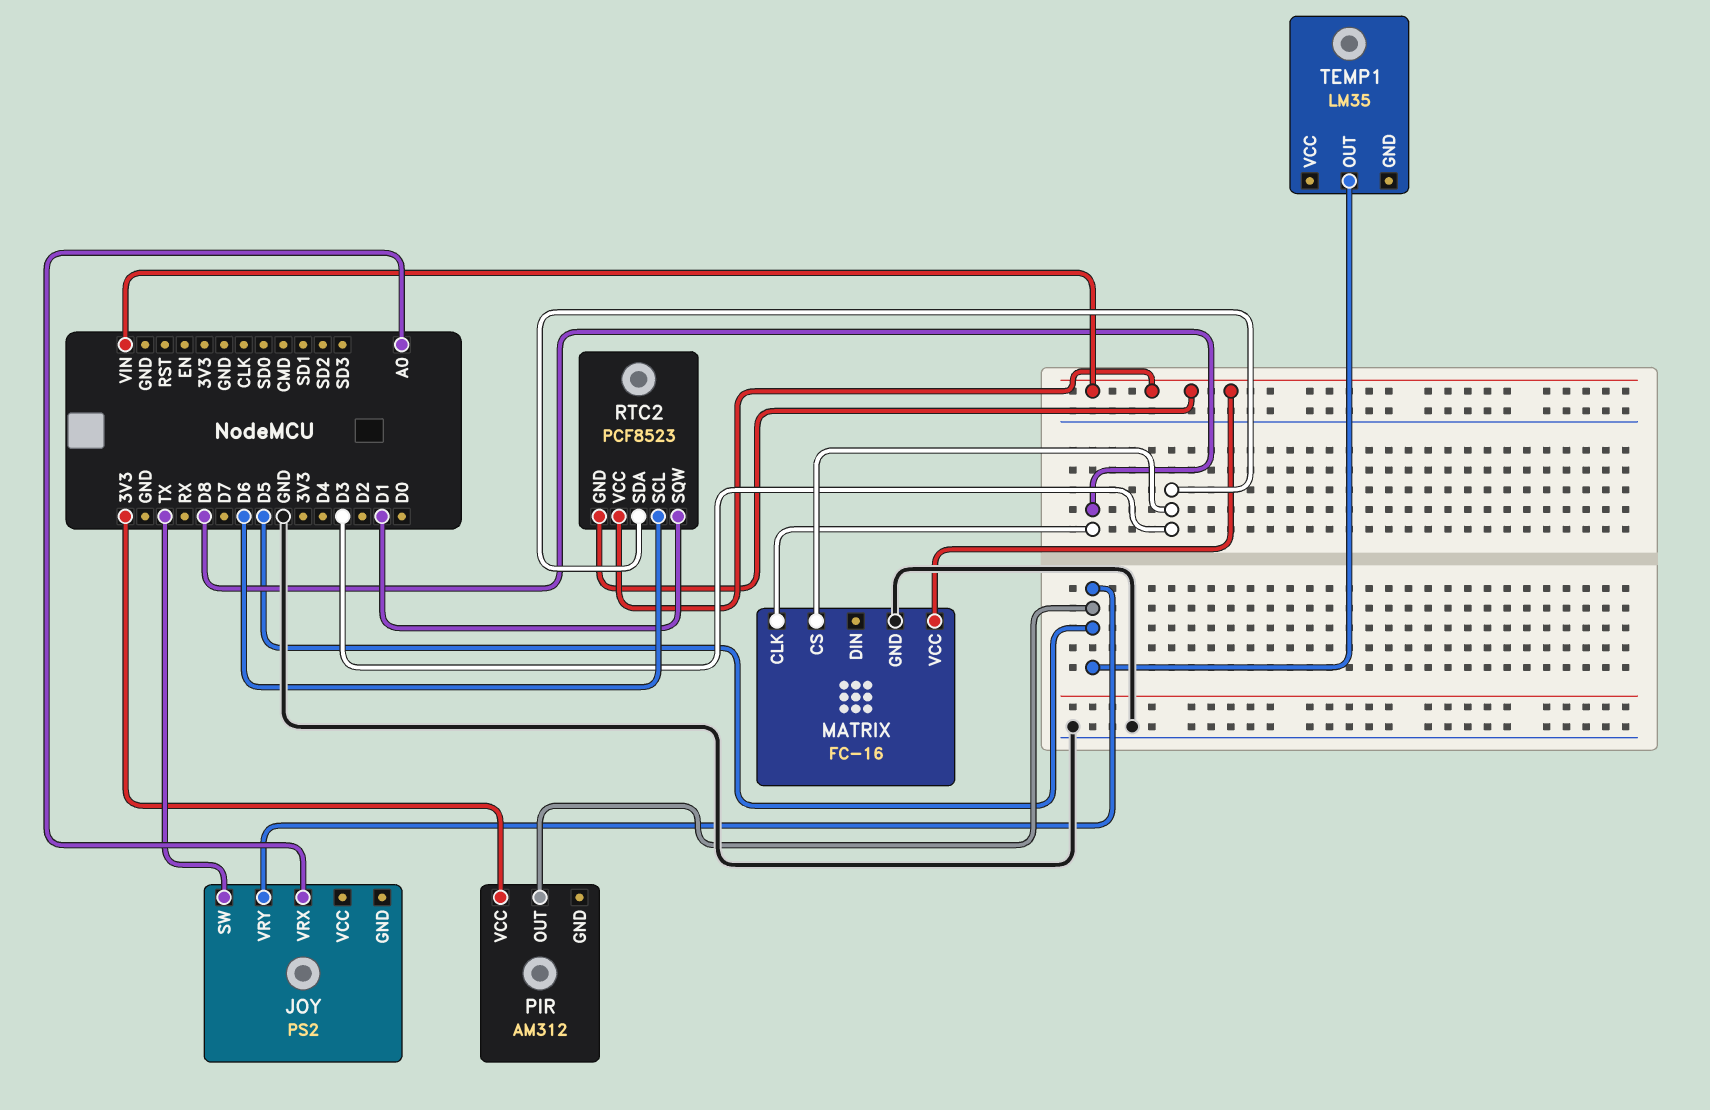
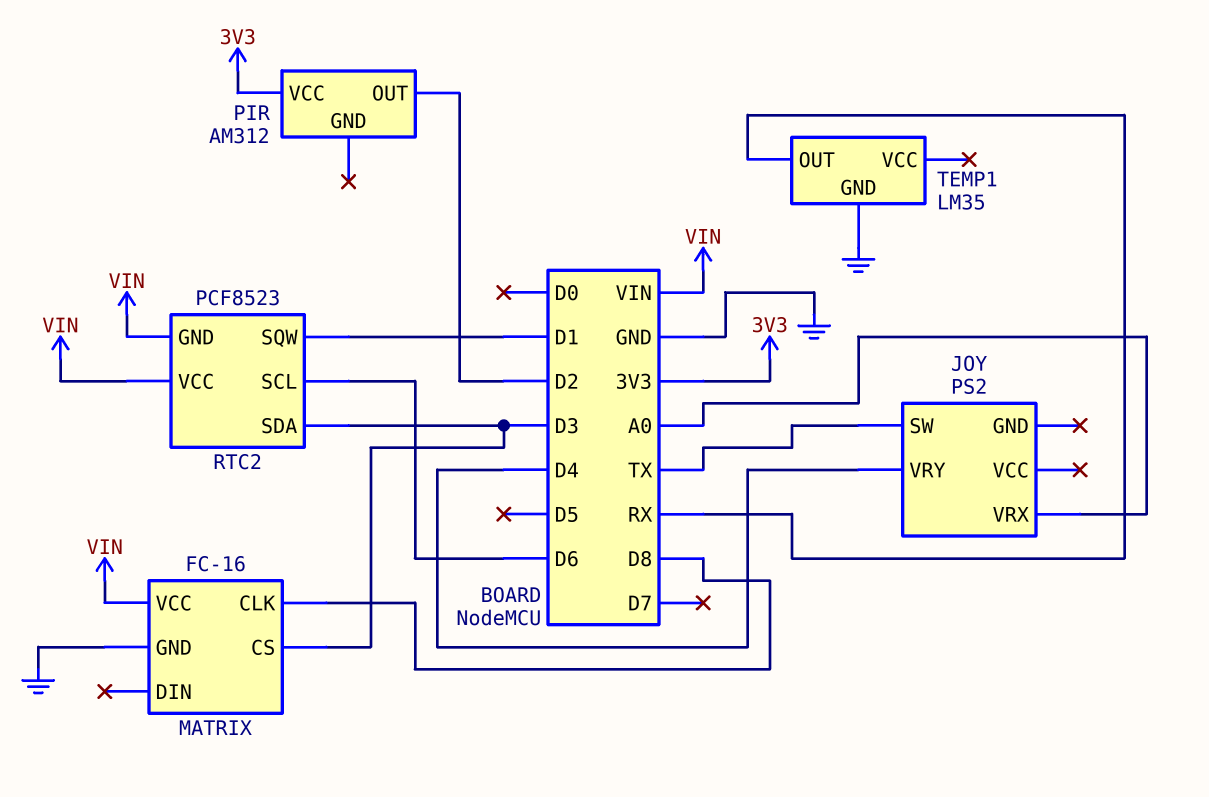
JOY pin VRY: D5 -> D4
PIR pin OUT: D5 -> D2
TEMP1 pin GND: none -> GND
TEMP1 pin OUT: D5 -> RX

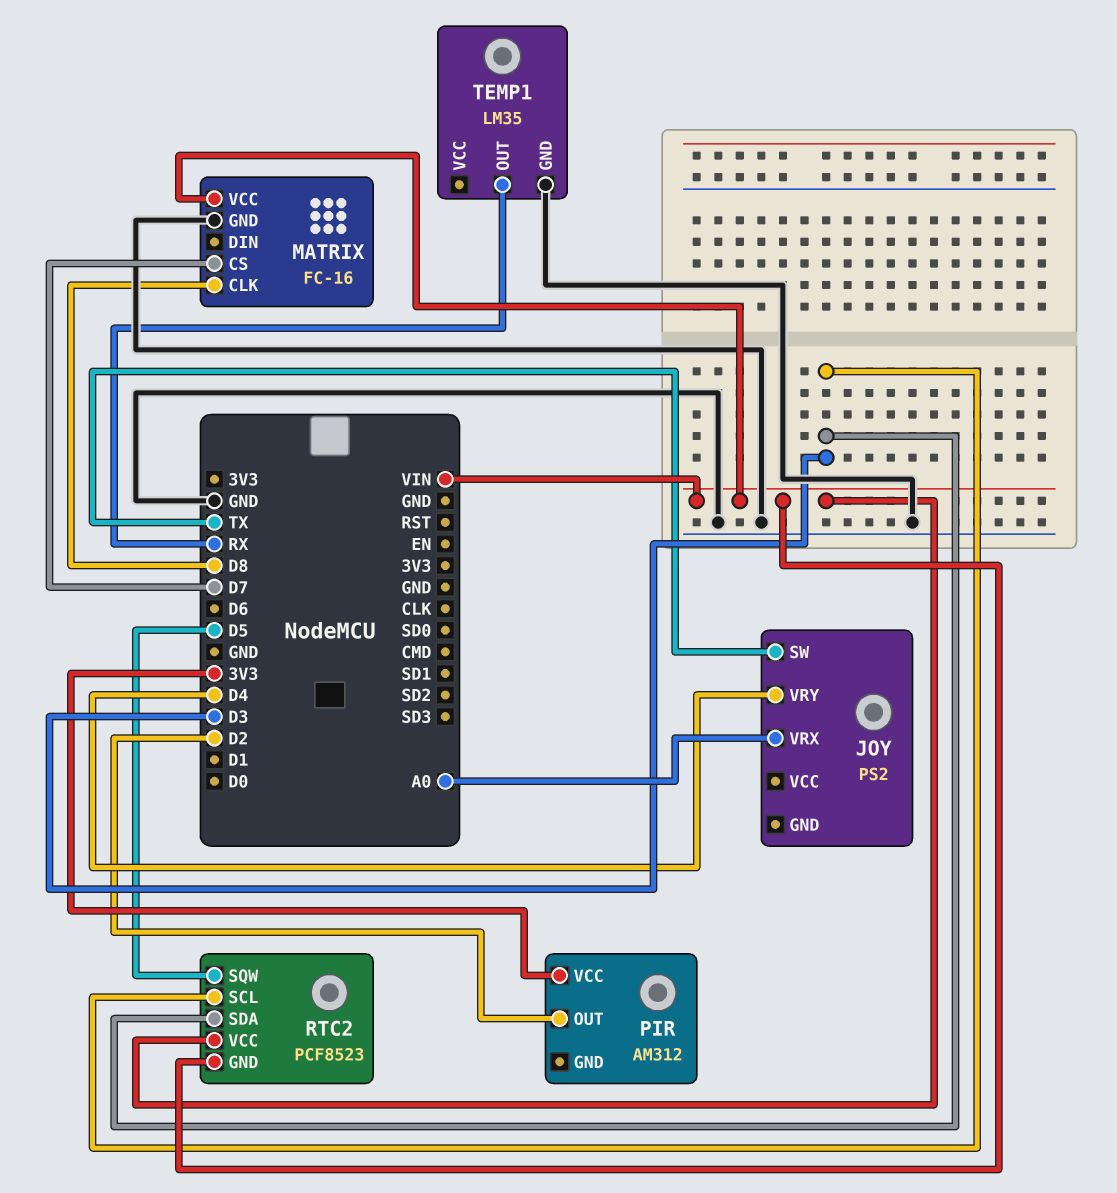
MATRIX pin CS: D3 -> D7
RTC2 pin SCL: D6 -> D3
RTC2 pin SQW: D1 -> D5

